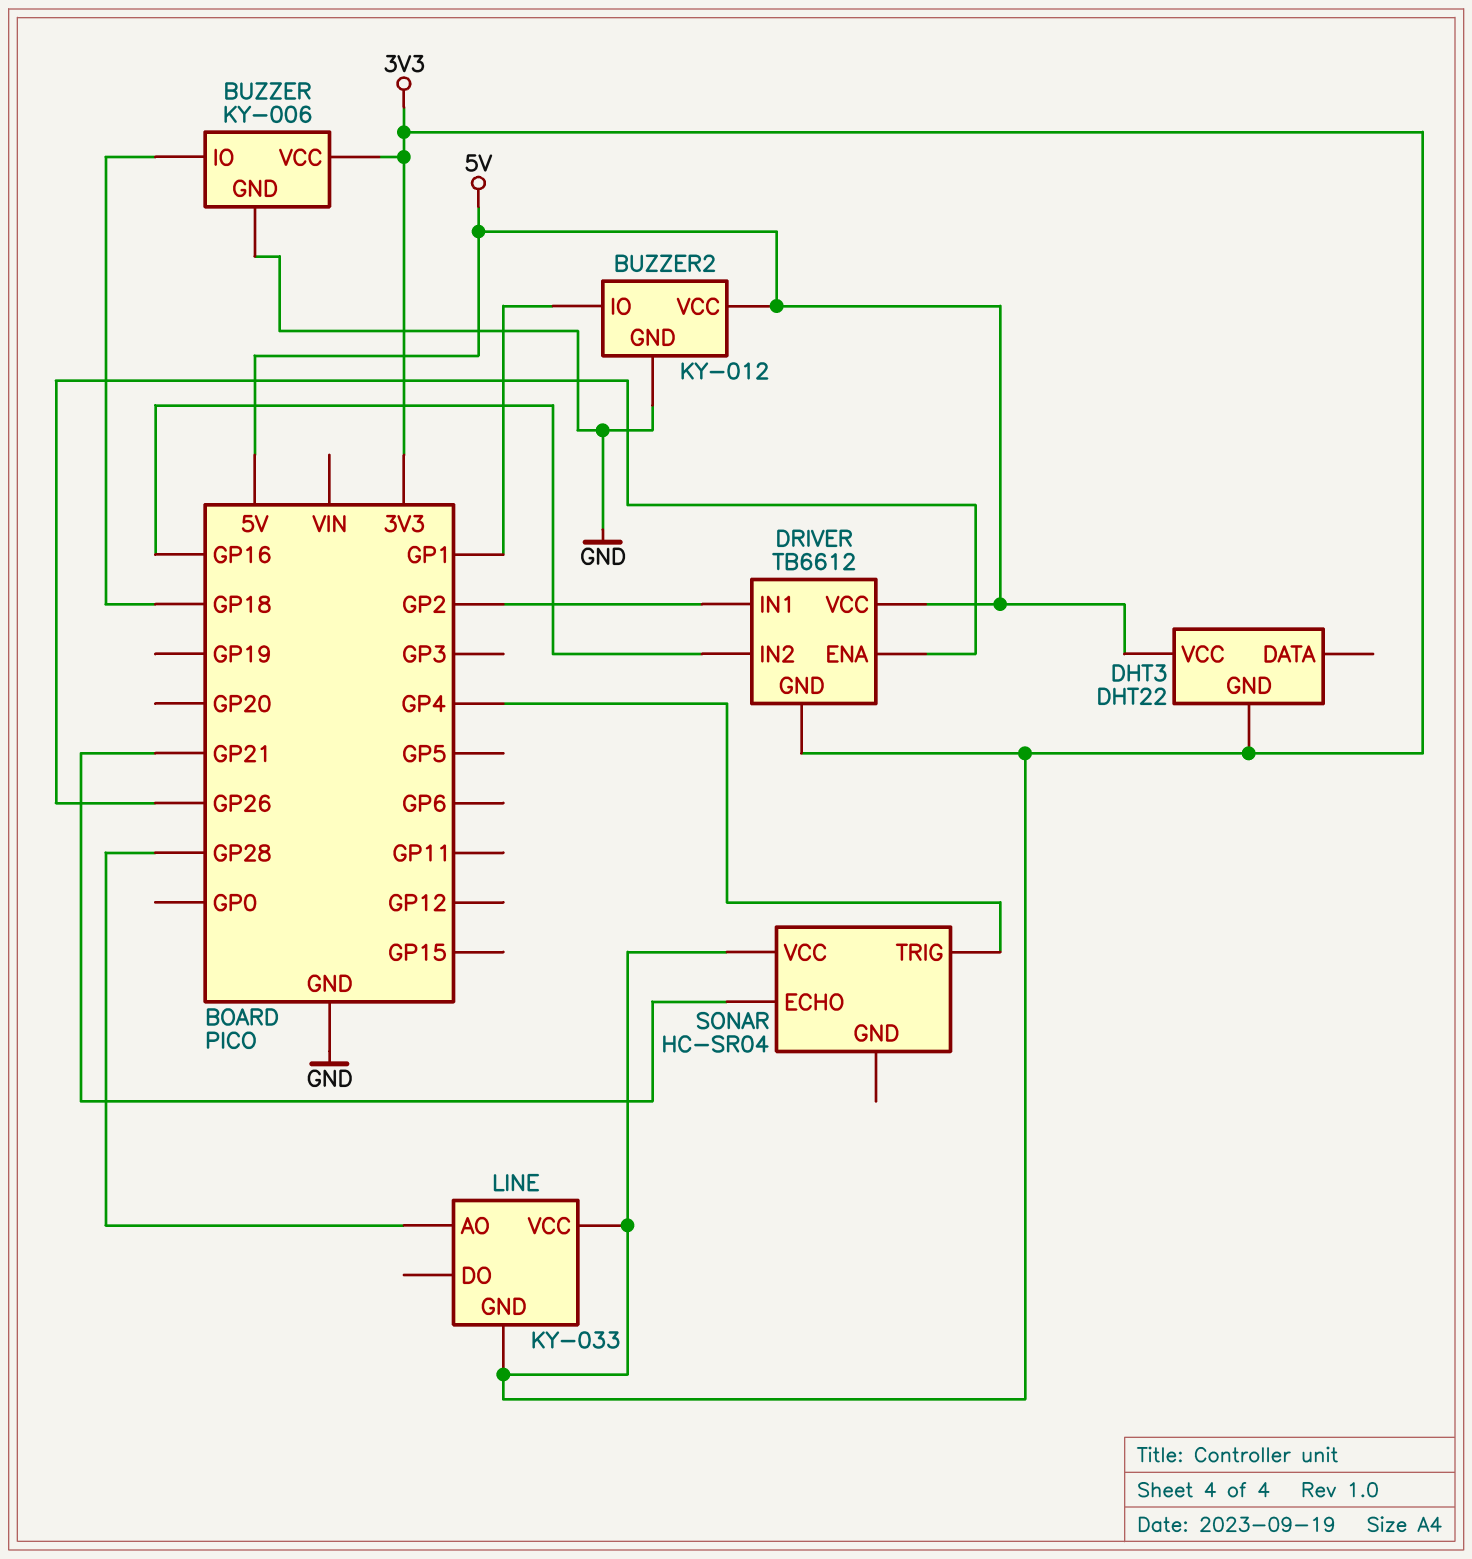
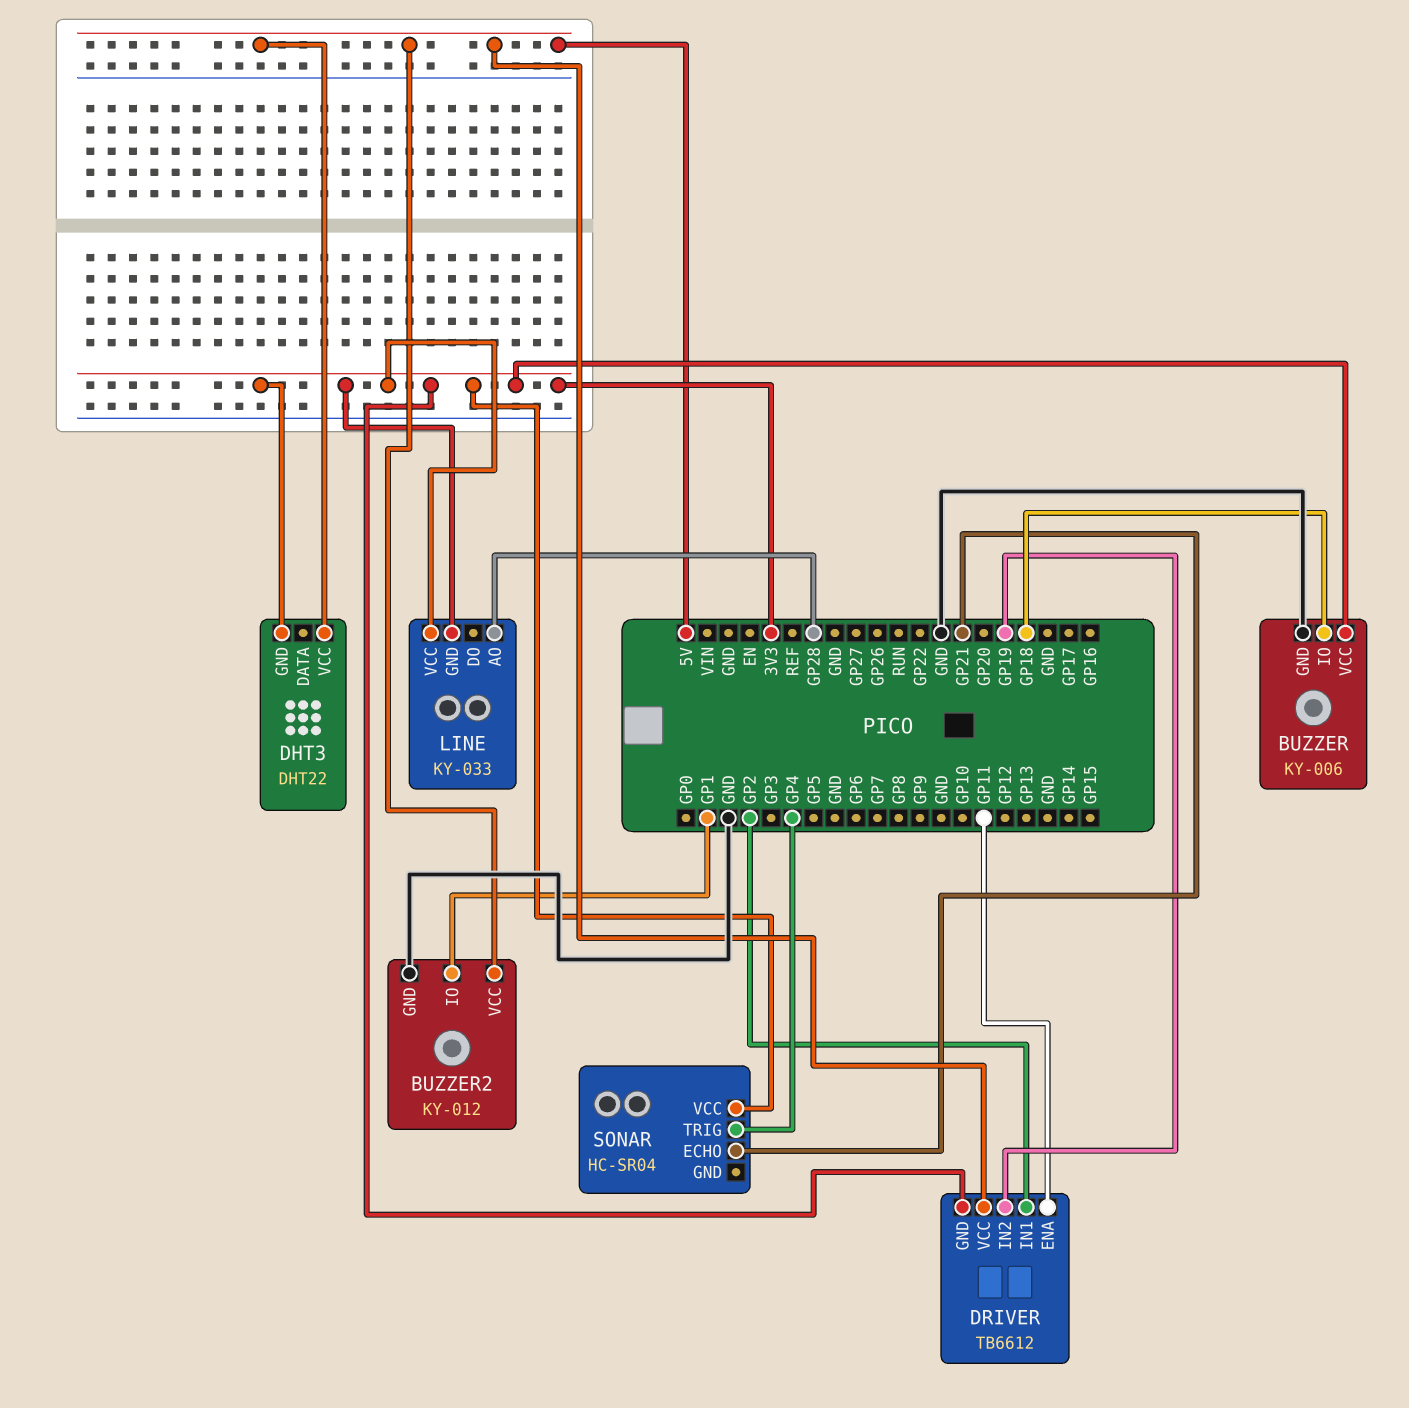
DRIVER pin ENA: GP26 -> GP11
DRIVER pin IN2: GP16 -> GP19

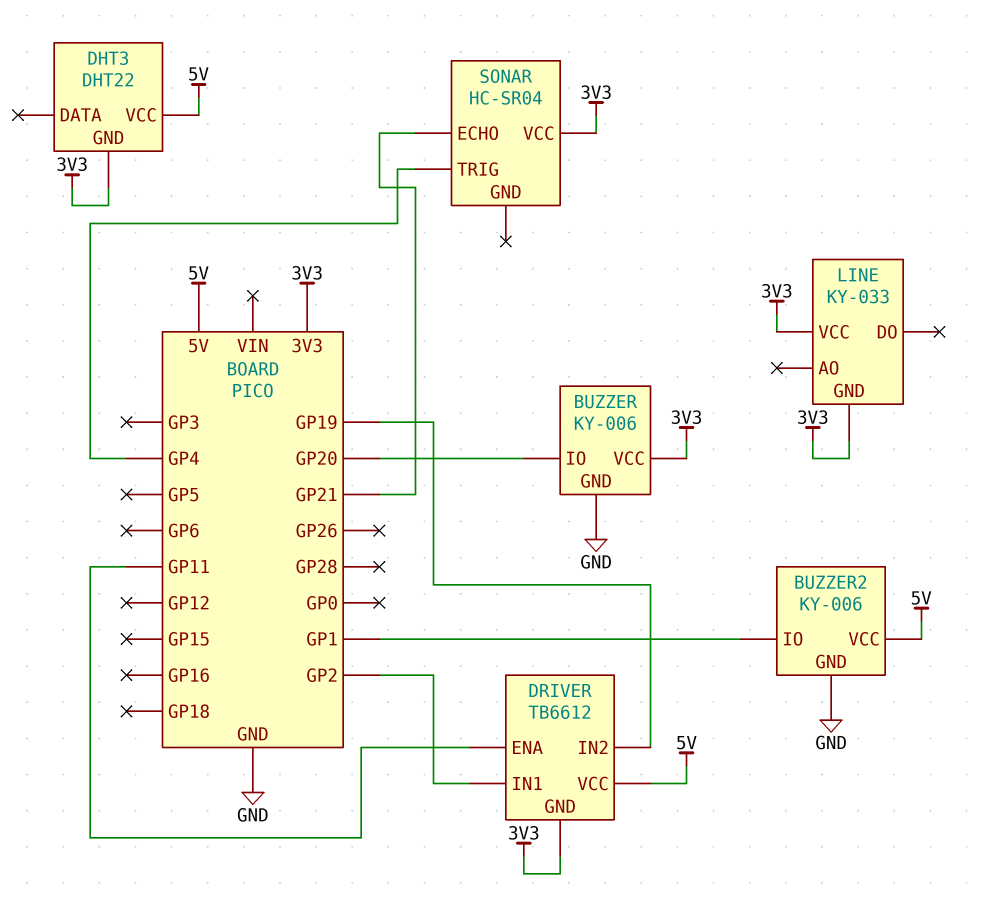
BUZZER pin IO: GP18 -> GP20
BUZZER2: KY-012 -> KY-006
LINE pin AO: GP28 -> none

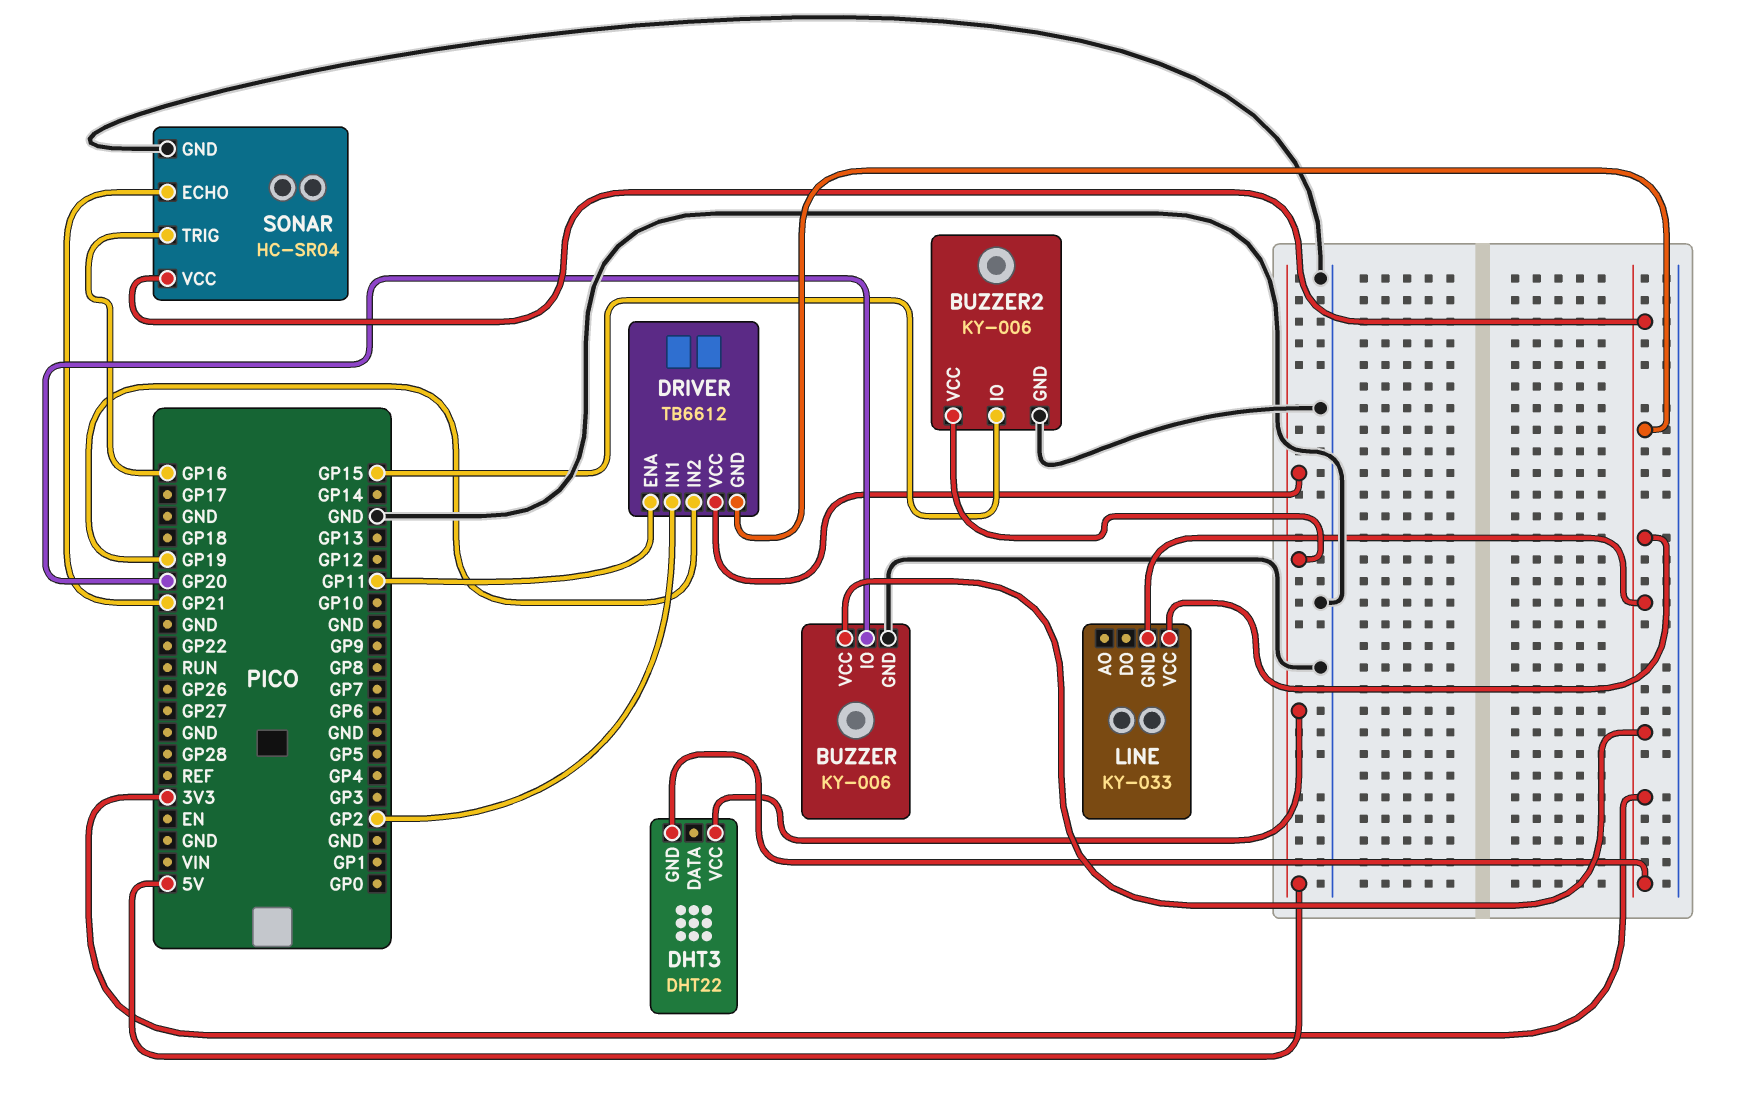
BUZZER2 pin IO: GP1 -> GP15
SONAR pin GND: none -> GND
SONAR pin TRIG: GP4 -> GP16

